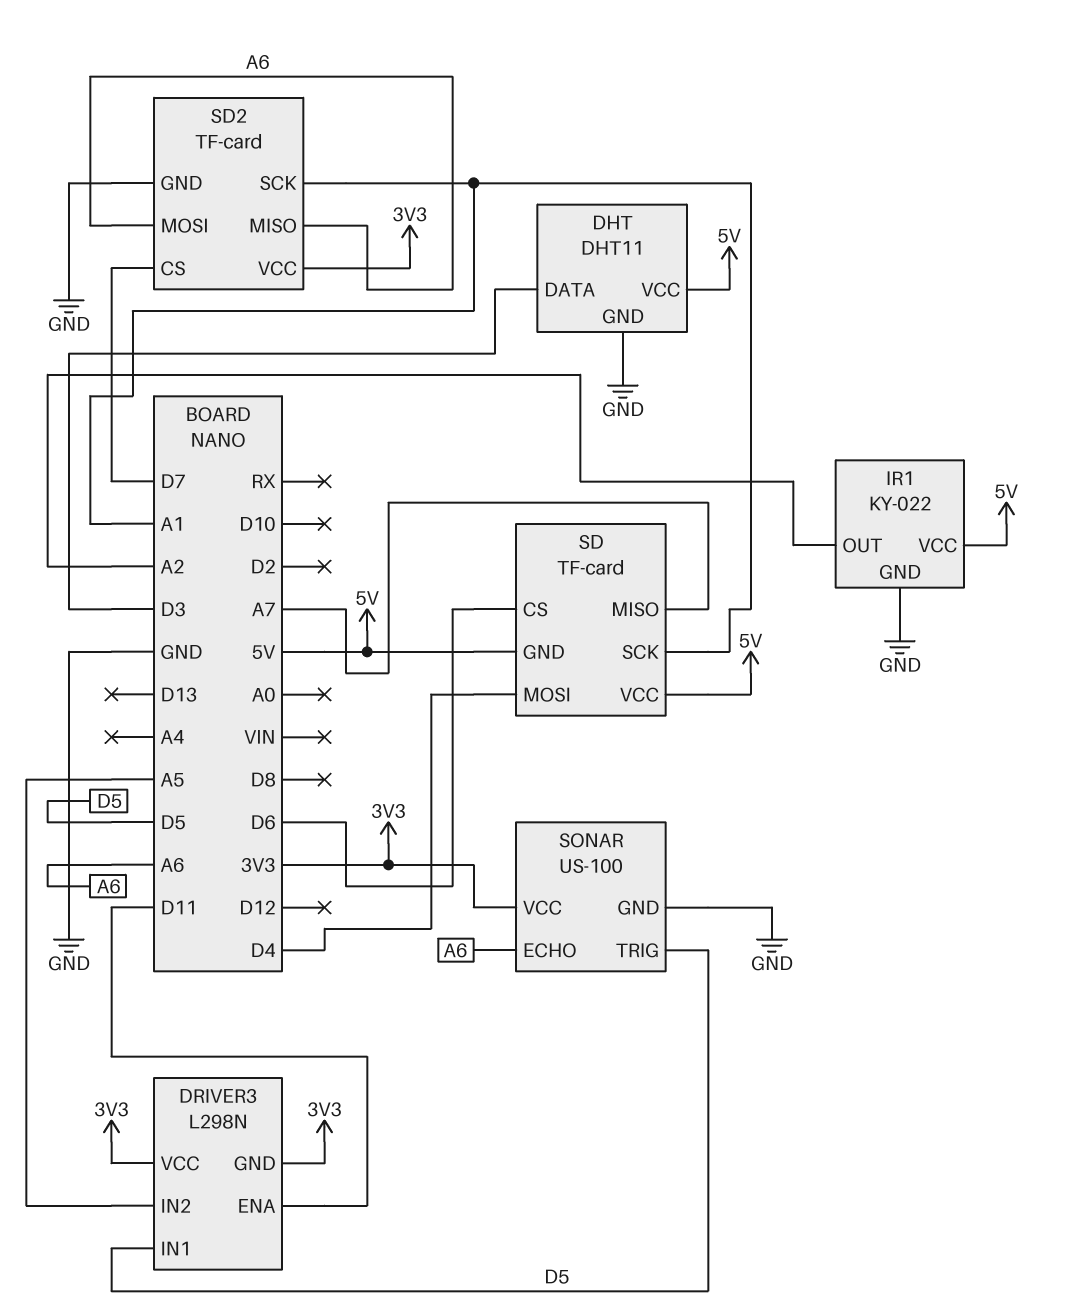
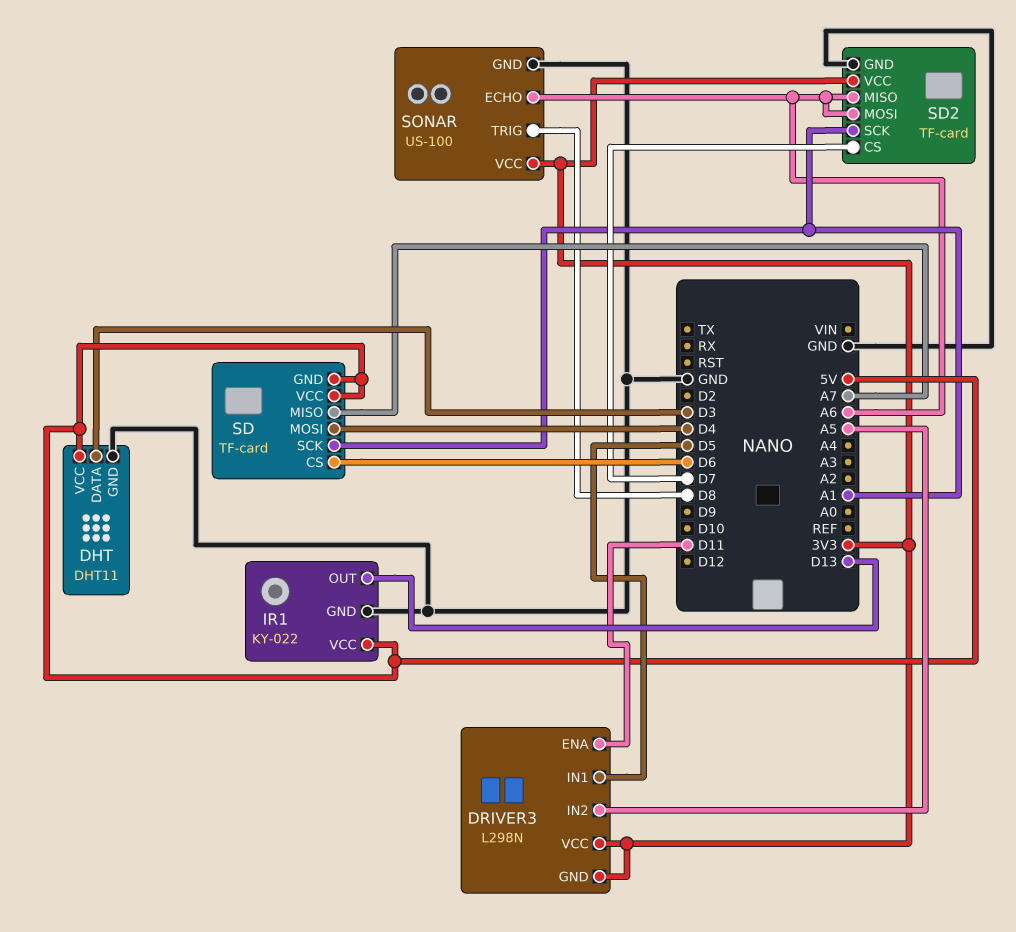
IR1 pin OUT: A2 -> D13
SONAR pin TRIG: D5 -> D8

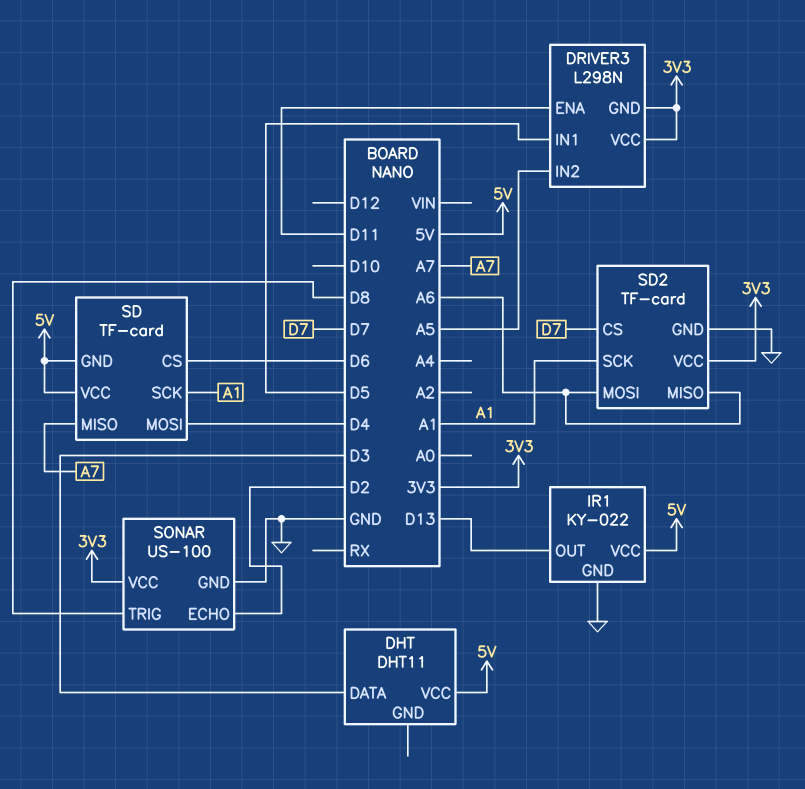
DHT pin GND: GND -> none
SONAR pin ECHO: A6 -> D2

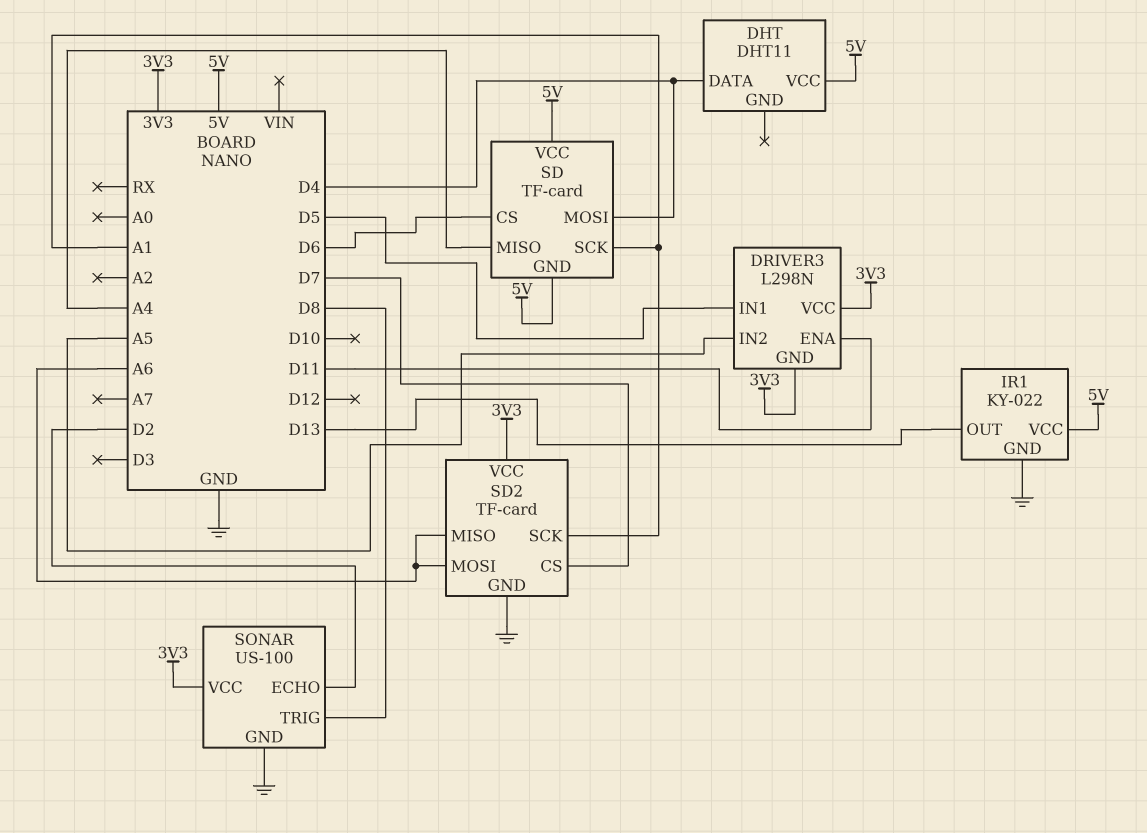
DHT pin DATA: D3 -> D4
SD pin MISO: A7 -> A4

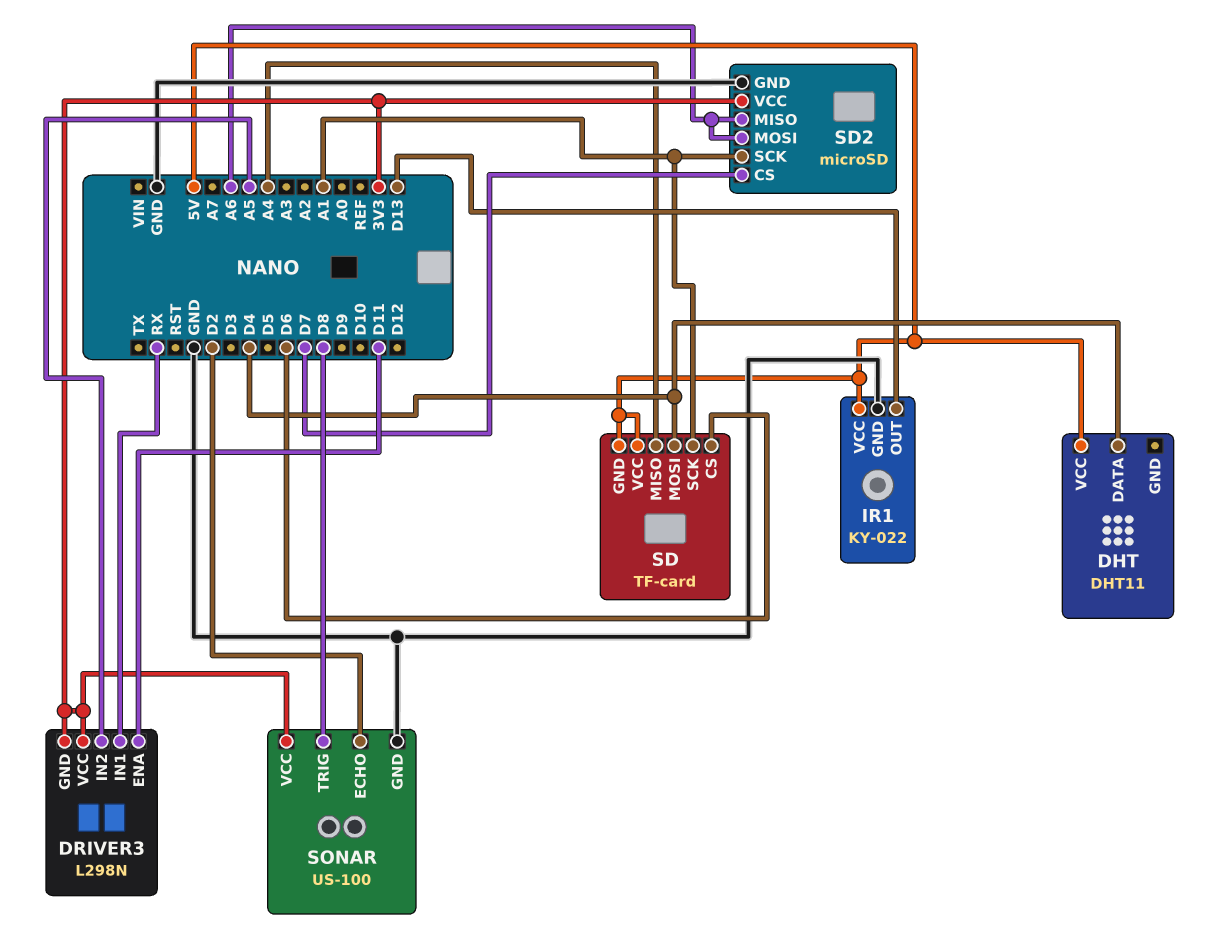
DRIVER3 pin IN1: D5 -> RX
SD2: TF-card -> microSD

